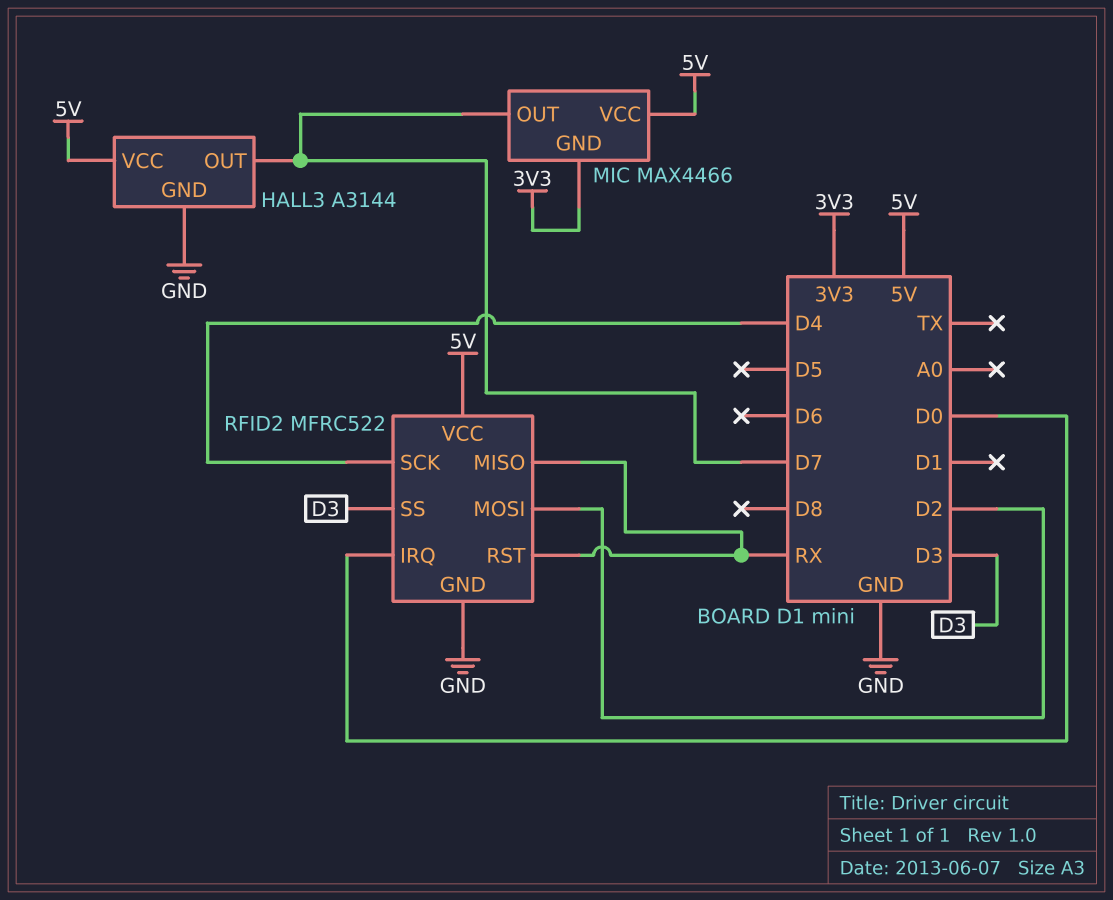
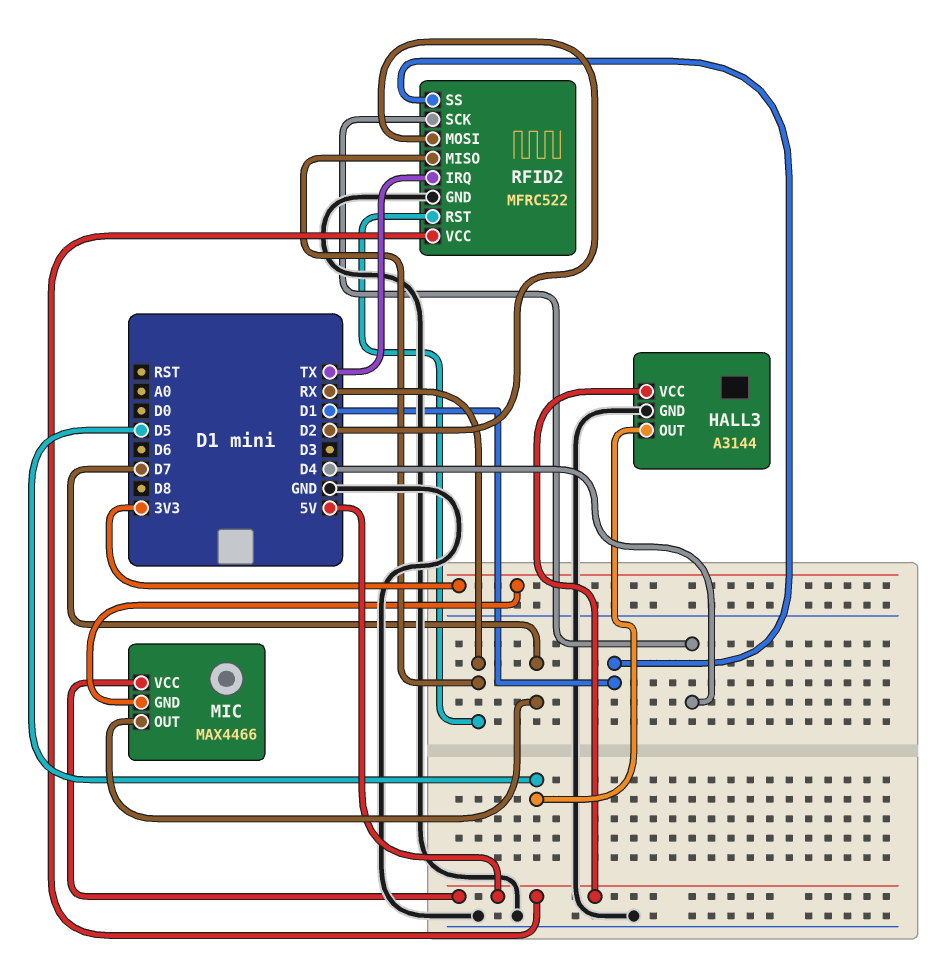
HALL3 pin OUT: D7 -> D5
RFID2 pin IRQ: D0 -> TX
RFID2 pin SS: D3 -> D1

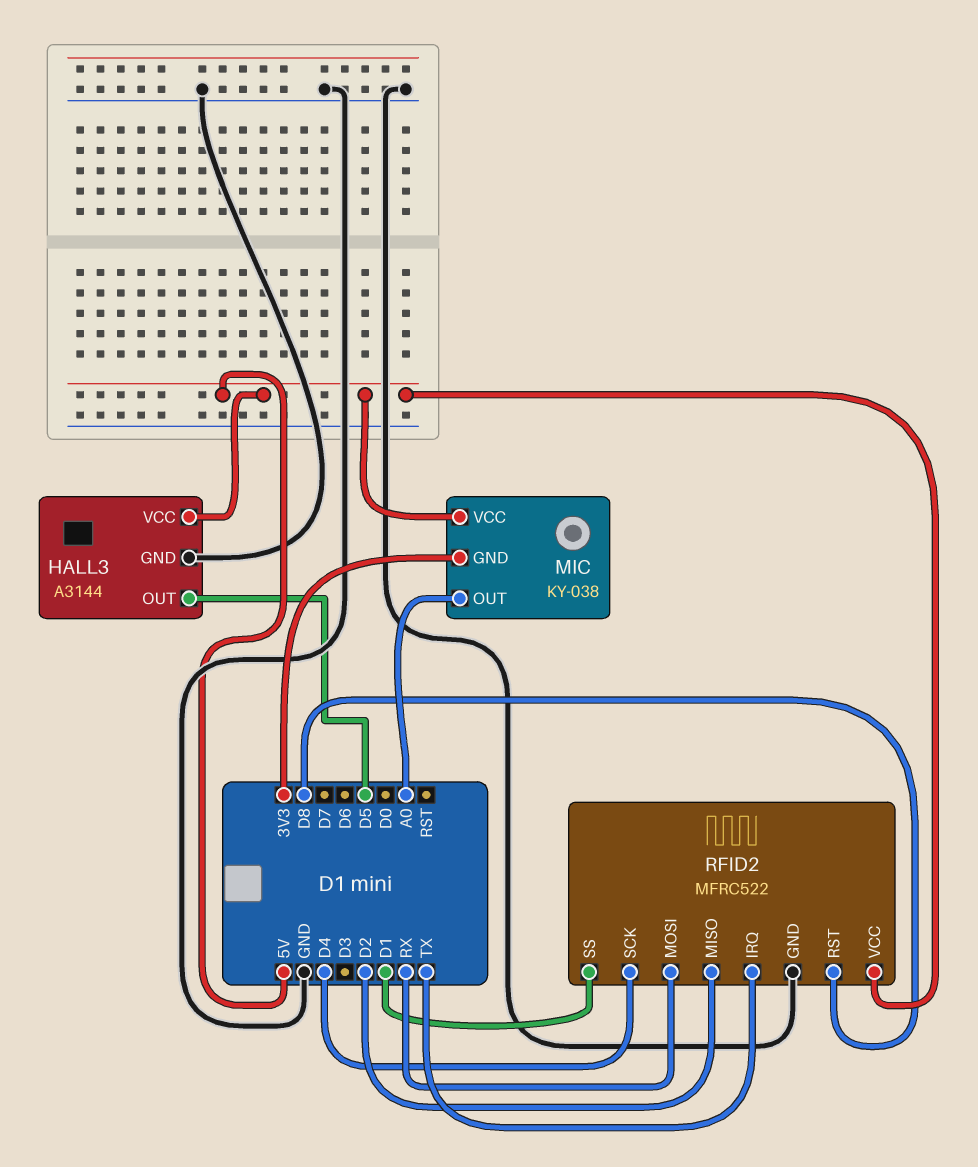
MIC: MAX4466 -> KY-038
MIC pin OUT: D7 -> A0
RFID2 pin MISO: RX -> D2
RFID2 pin MOSI: D2 -> RX
RFID2 pin RST: RX -> D8

